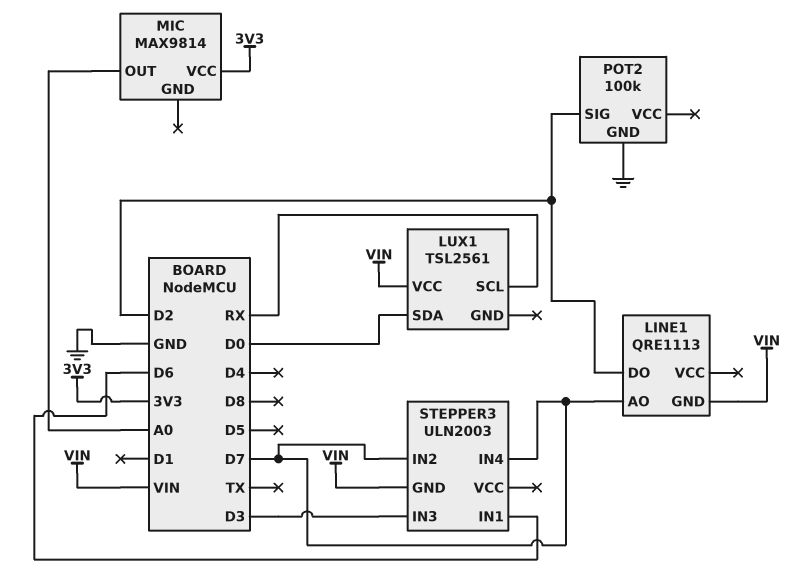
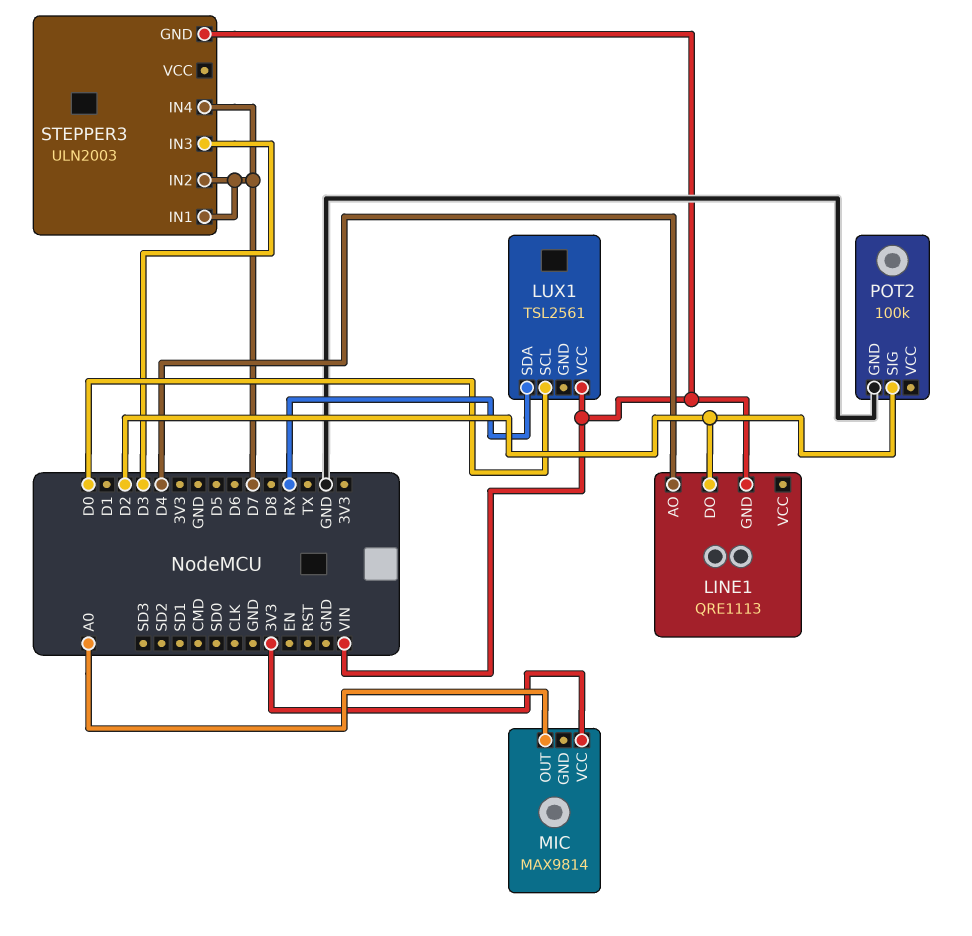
LINE1 pin AO: D7 -> D4
LUX1 pin SCL: RX -> D0
LUX1 pin SDA: D0 -> RX
STEPPER3 pin IN1: D6 -> D7

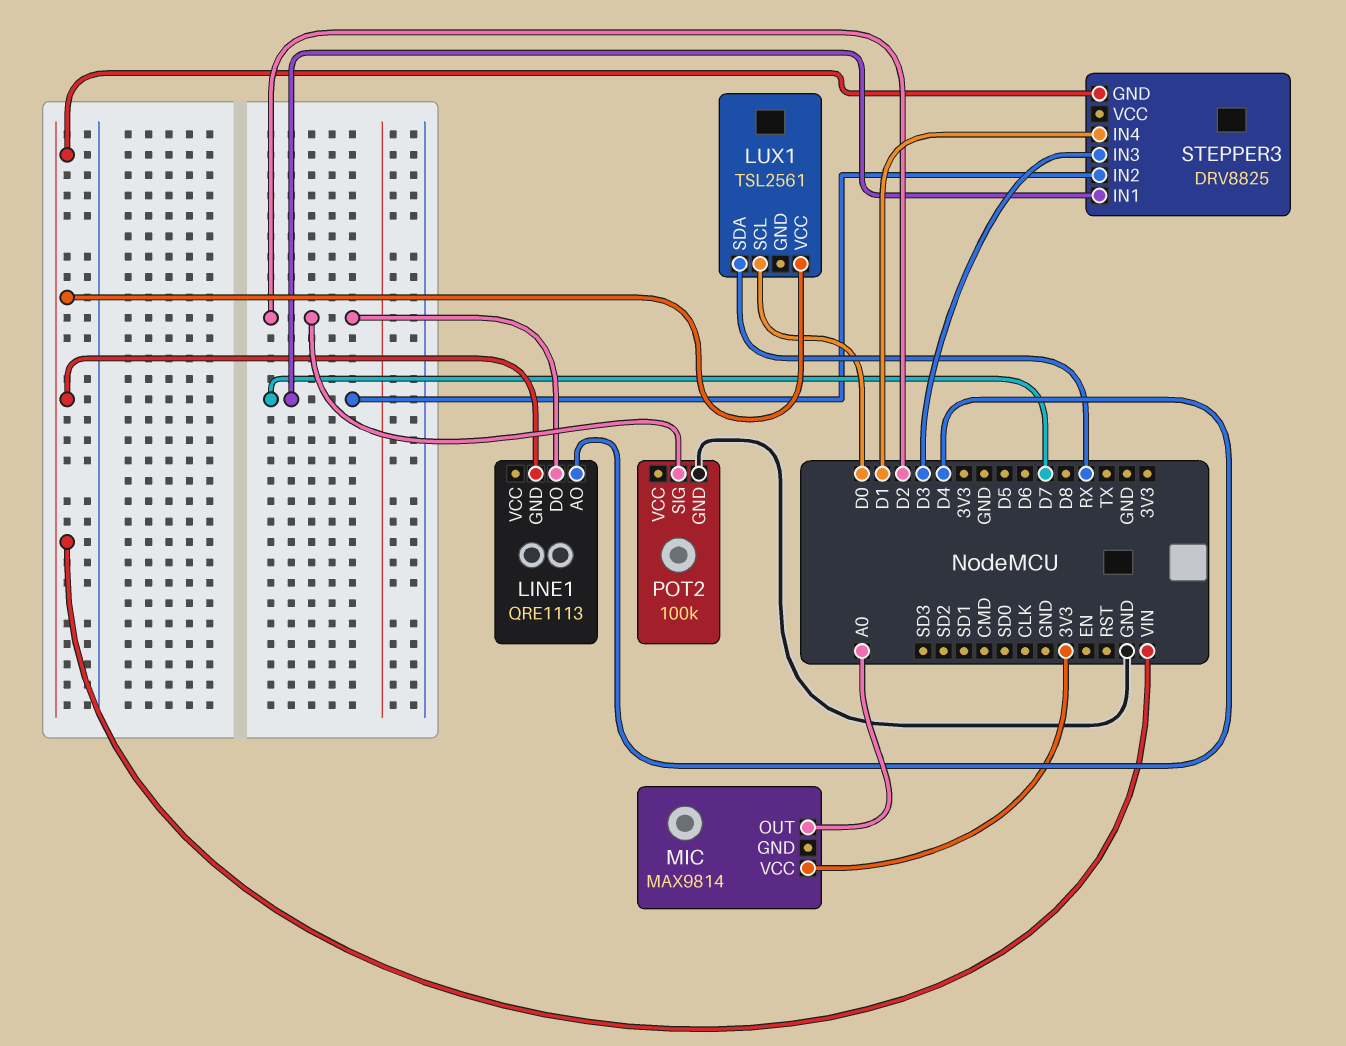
STEPPER3: ULN2003 -> DRV8825
STEPPER3 pin IN4: D7 -> D1

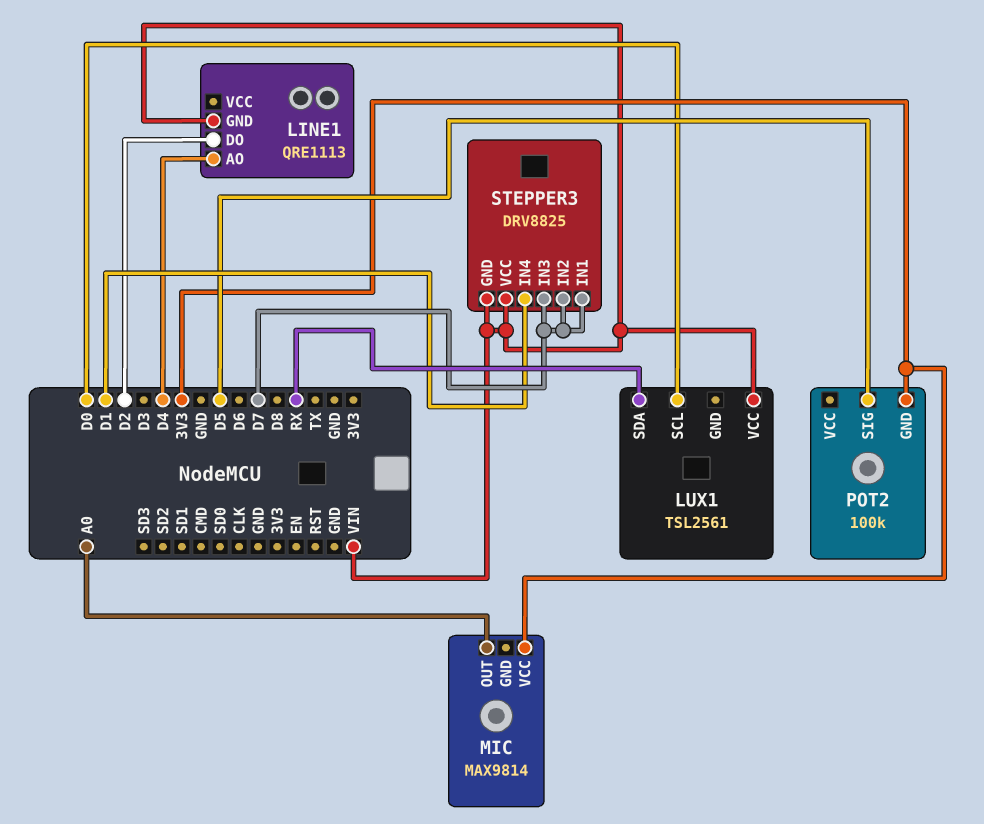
POT2 pin GND: GND -> 3V3
POT2 pin SIG: D2 -> D5
STEPPER3 pin IN3: D3 -> D7
STEPPER3 pin VCC: none -> VIN

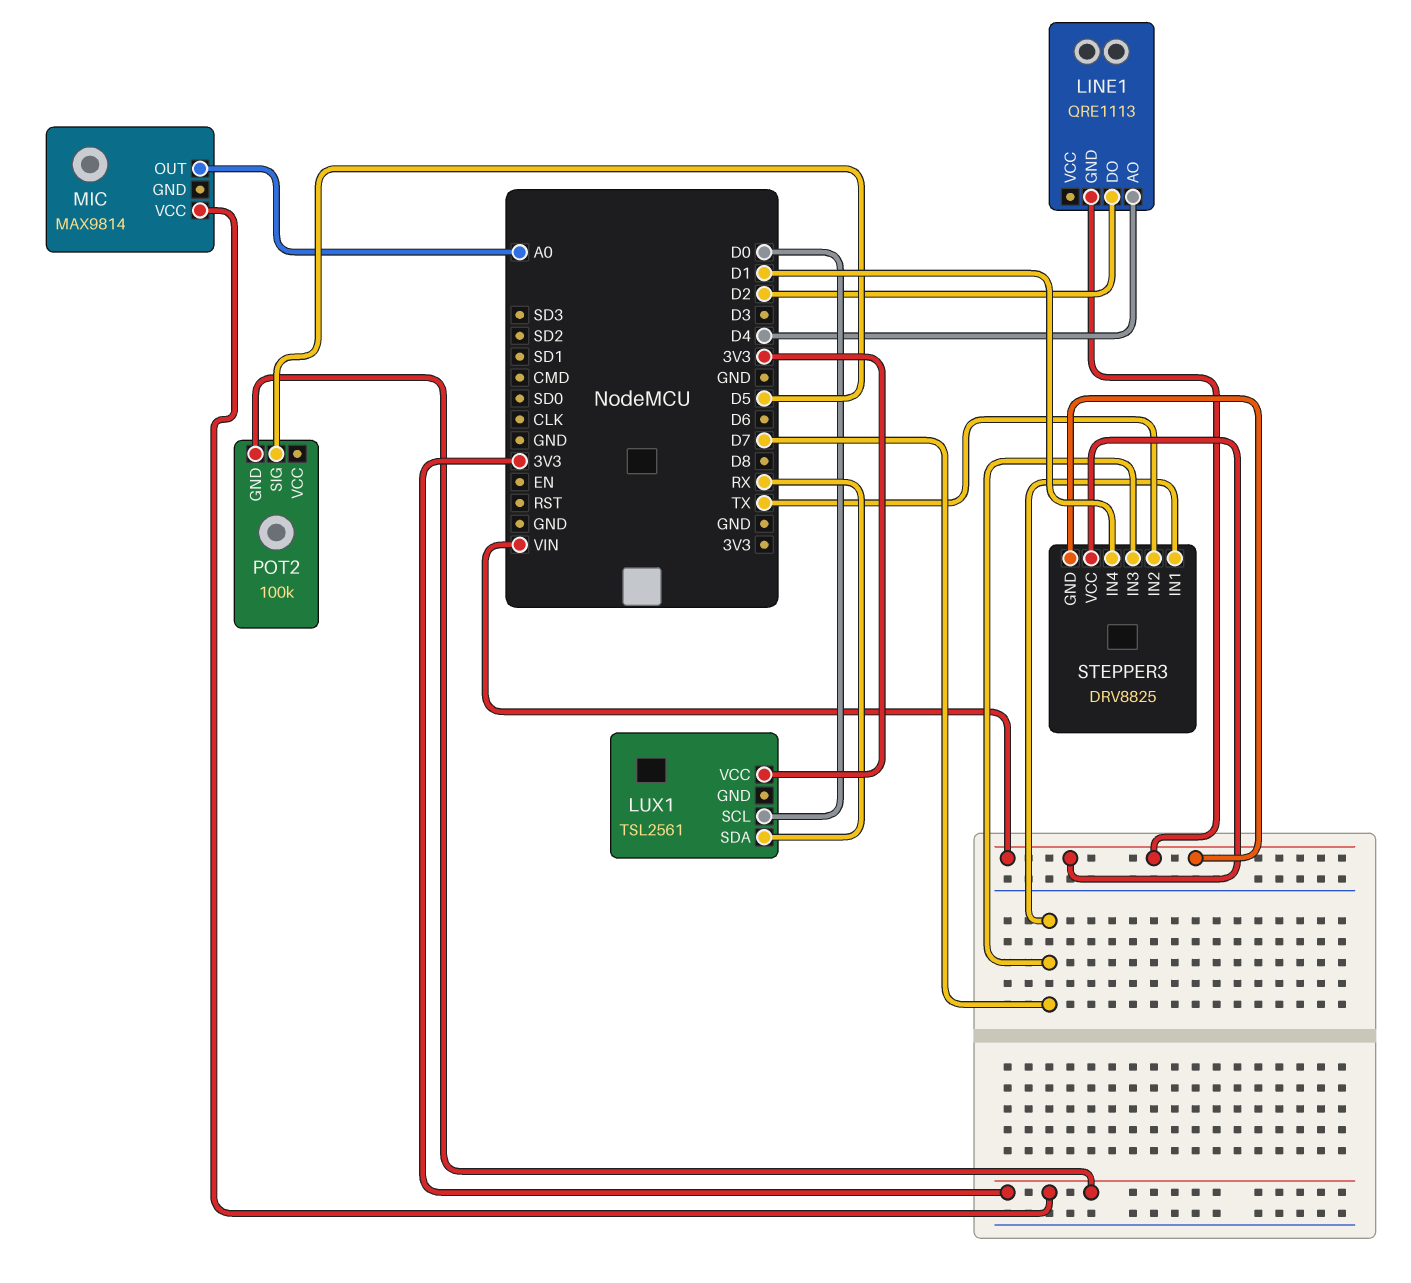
LUX1 pin VCC: VIN -> 3V3
STEPPER3 pin IN2: D7 -> TX

